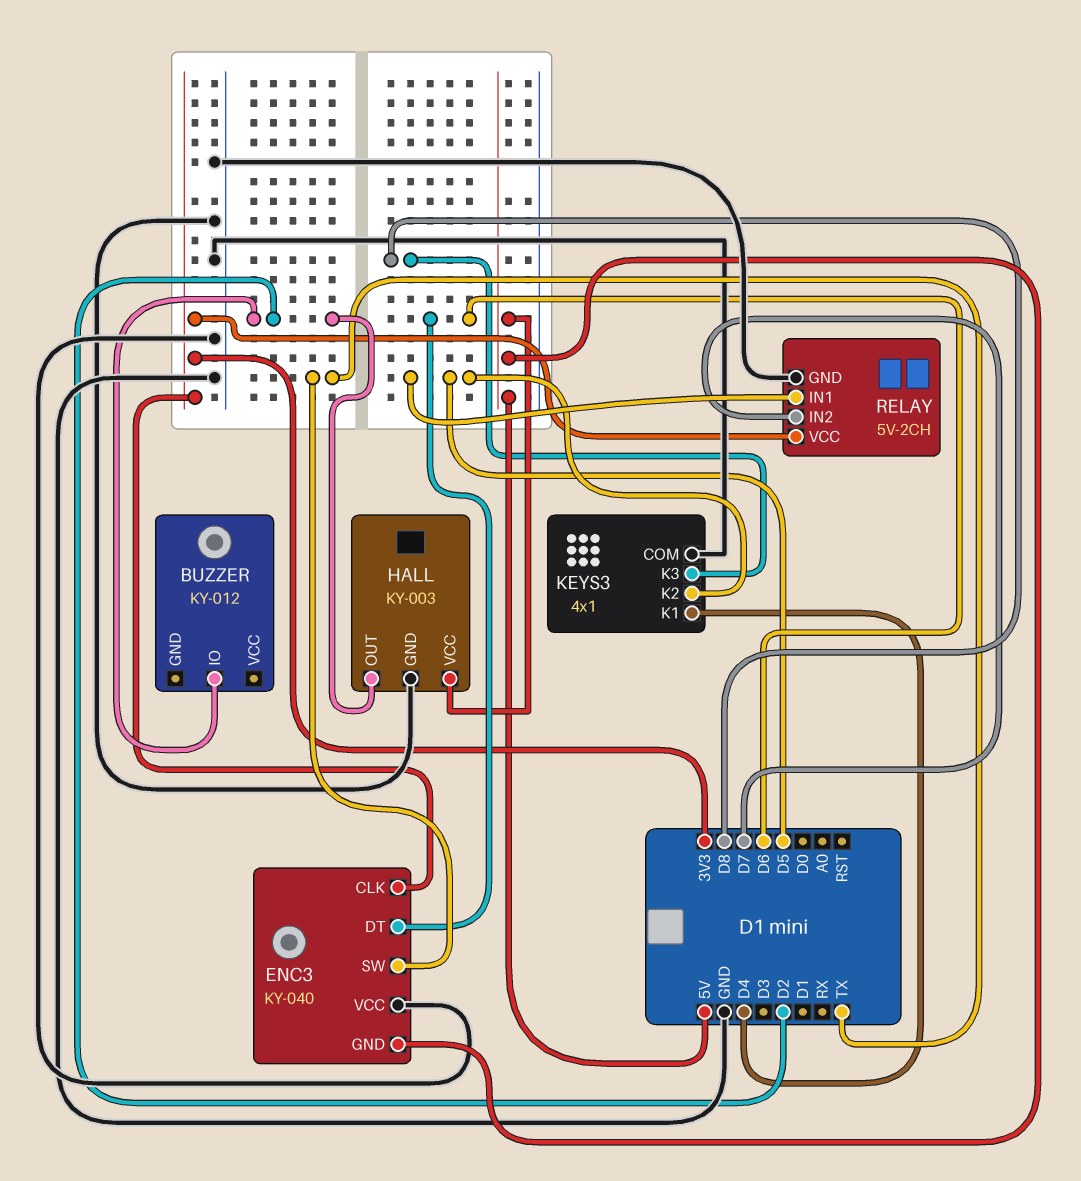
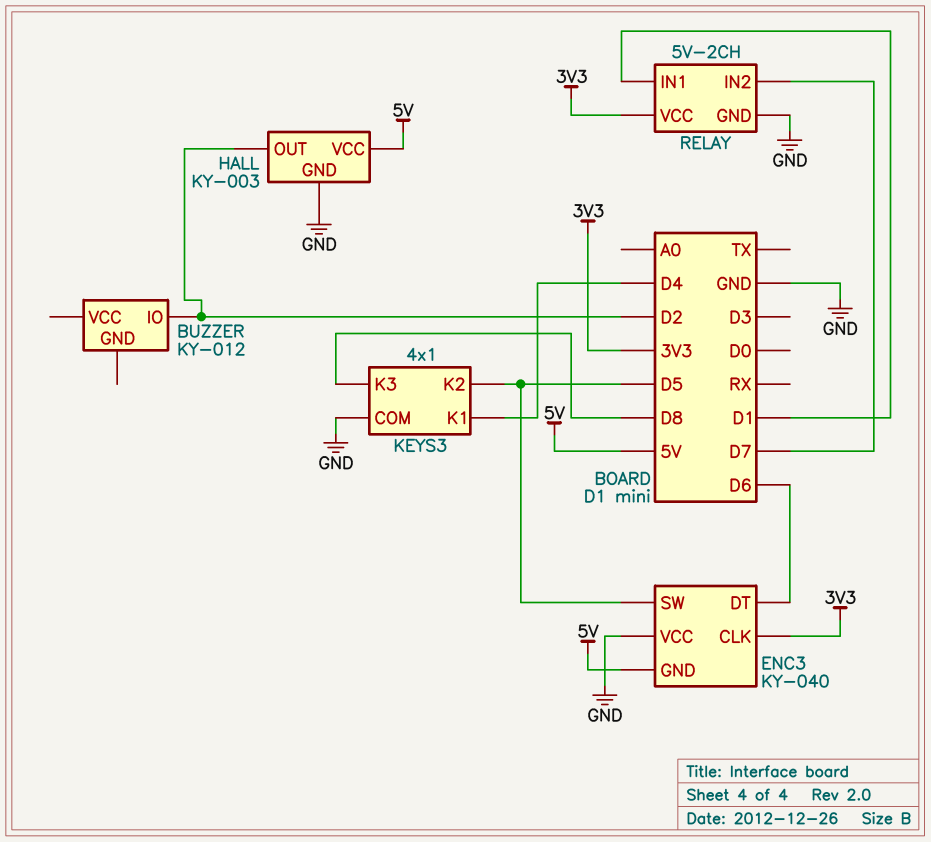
ENC3 pin SW: TX -> D5
RELAY pin IN1: D5 -> D1

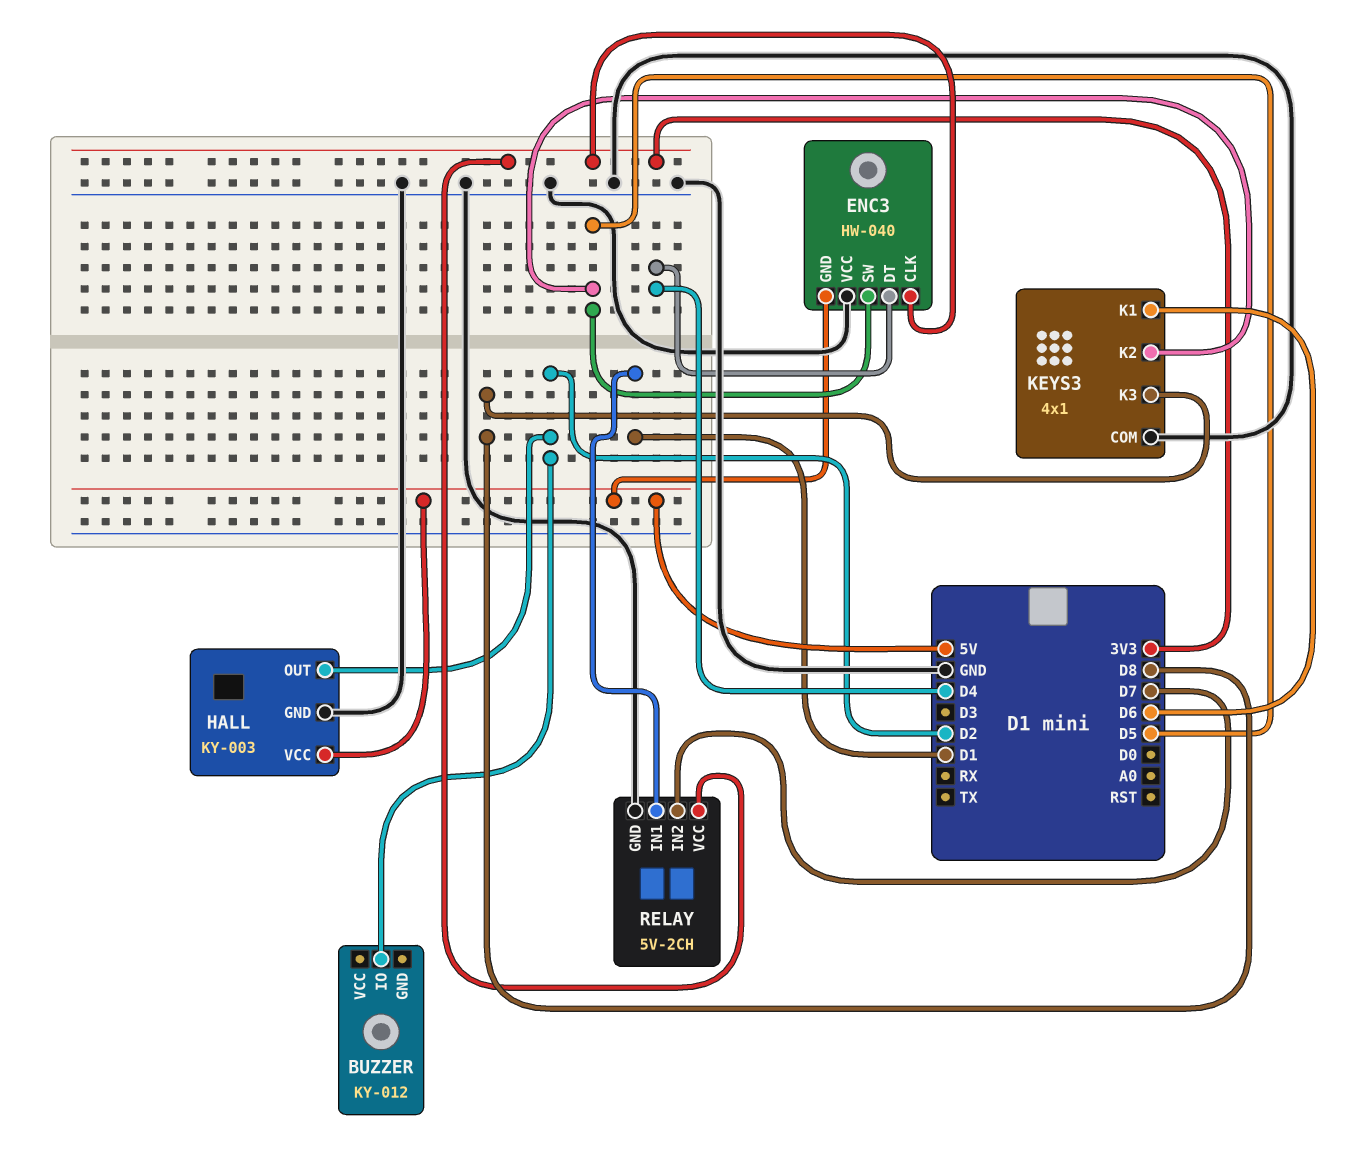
ENC3: KY-040 -> HW-040
ENC3 pin DT: D6 -> D4
KEYS3 pin K1: D4 -> D6

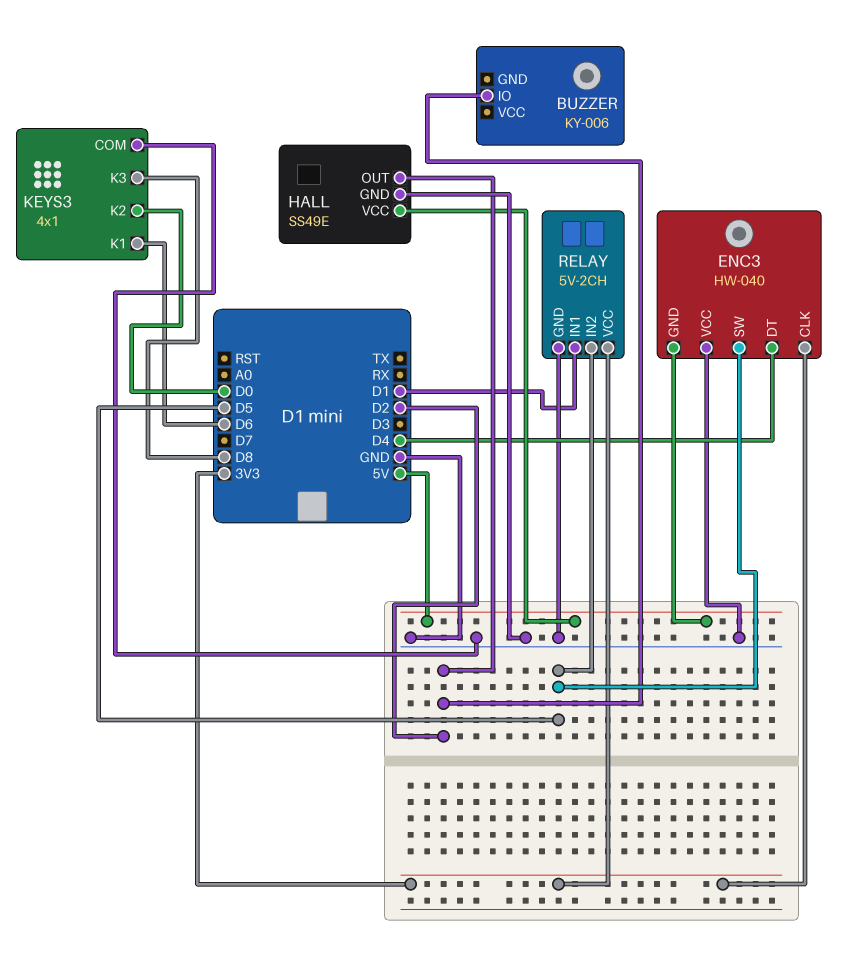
BUZZER: KY-012 -> KY-006
HALL: KY-003 -> SS49E
KEYS3 pin K2: D5 -> D0
RELAY pin IN2: D7 -> D5

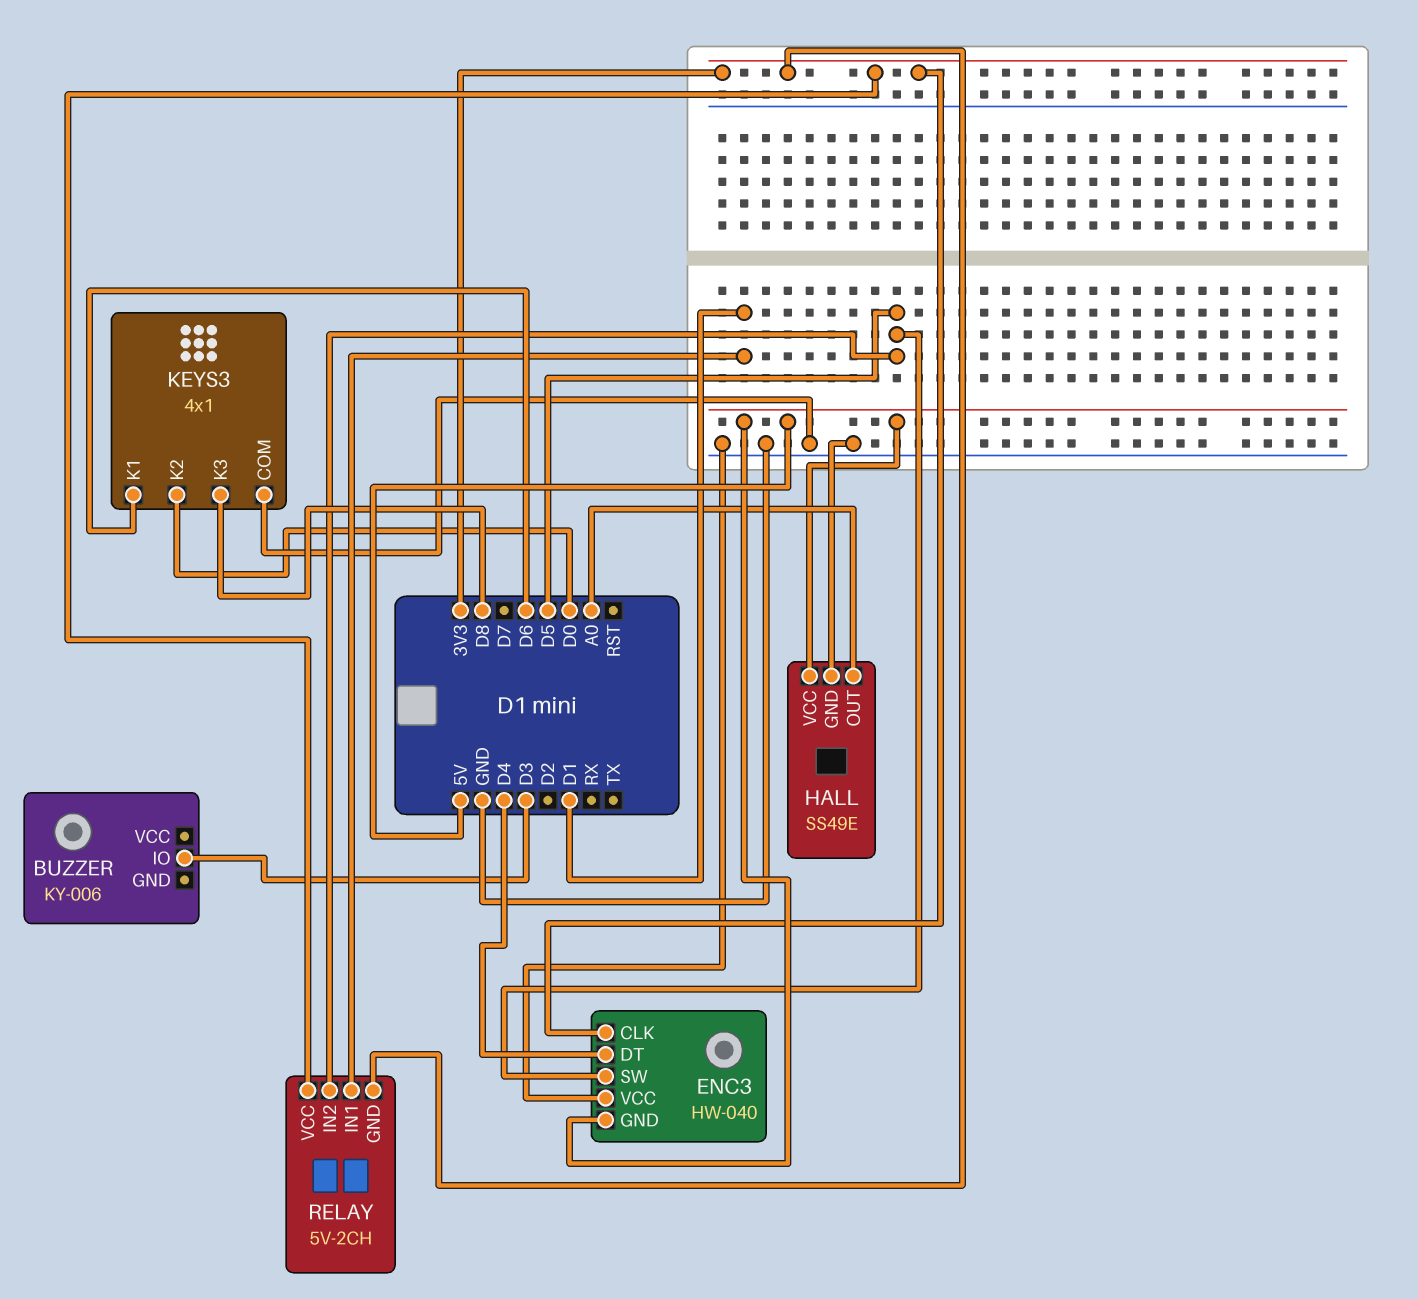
BUZZER pin IO: D2 -> D3
HALL pin OUT: D2 -> A0
RELAY pin GND: GND -> 3V3

